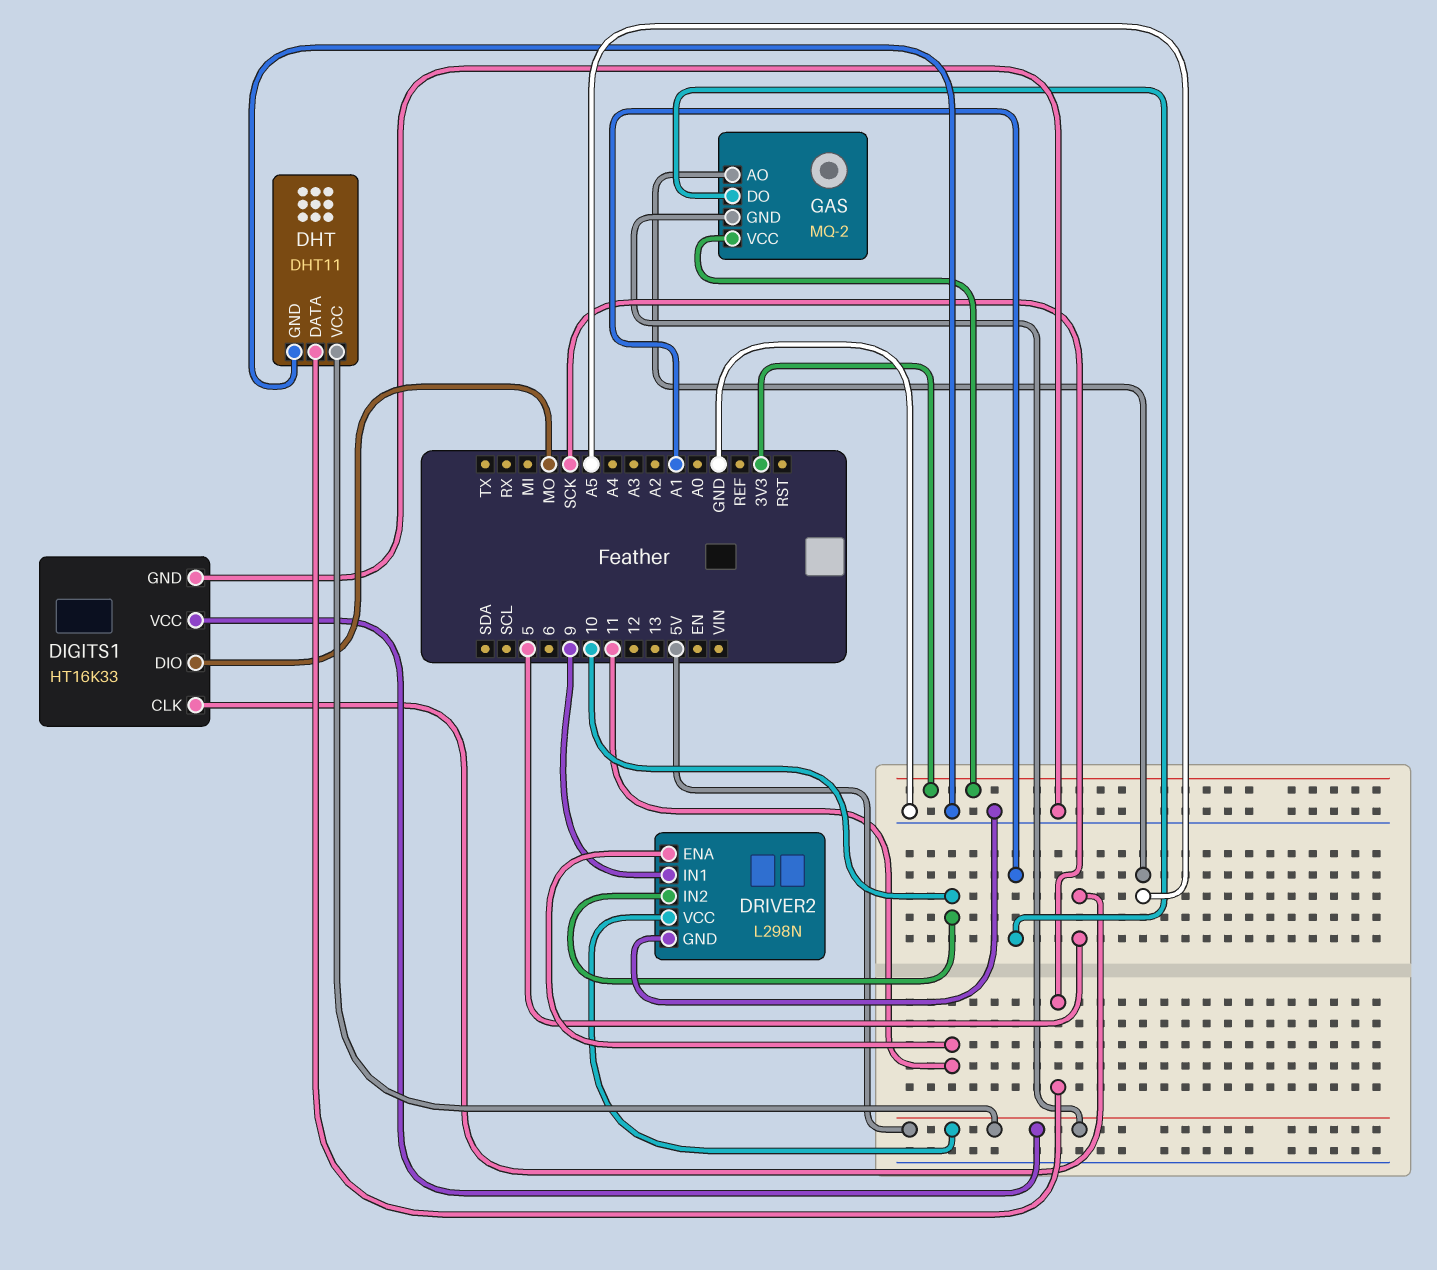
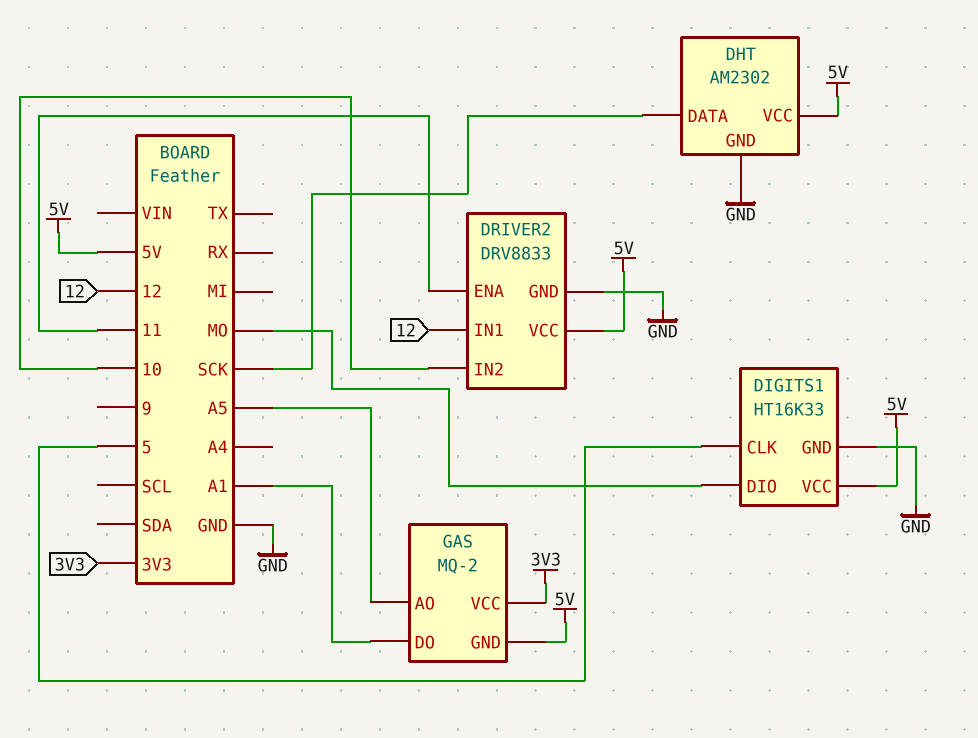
DHT: DHT11 -> AM2302
DRIVER2: L298N -> DRV8833
DRIVER2 pin IN1: 9 -> 12

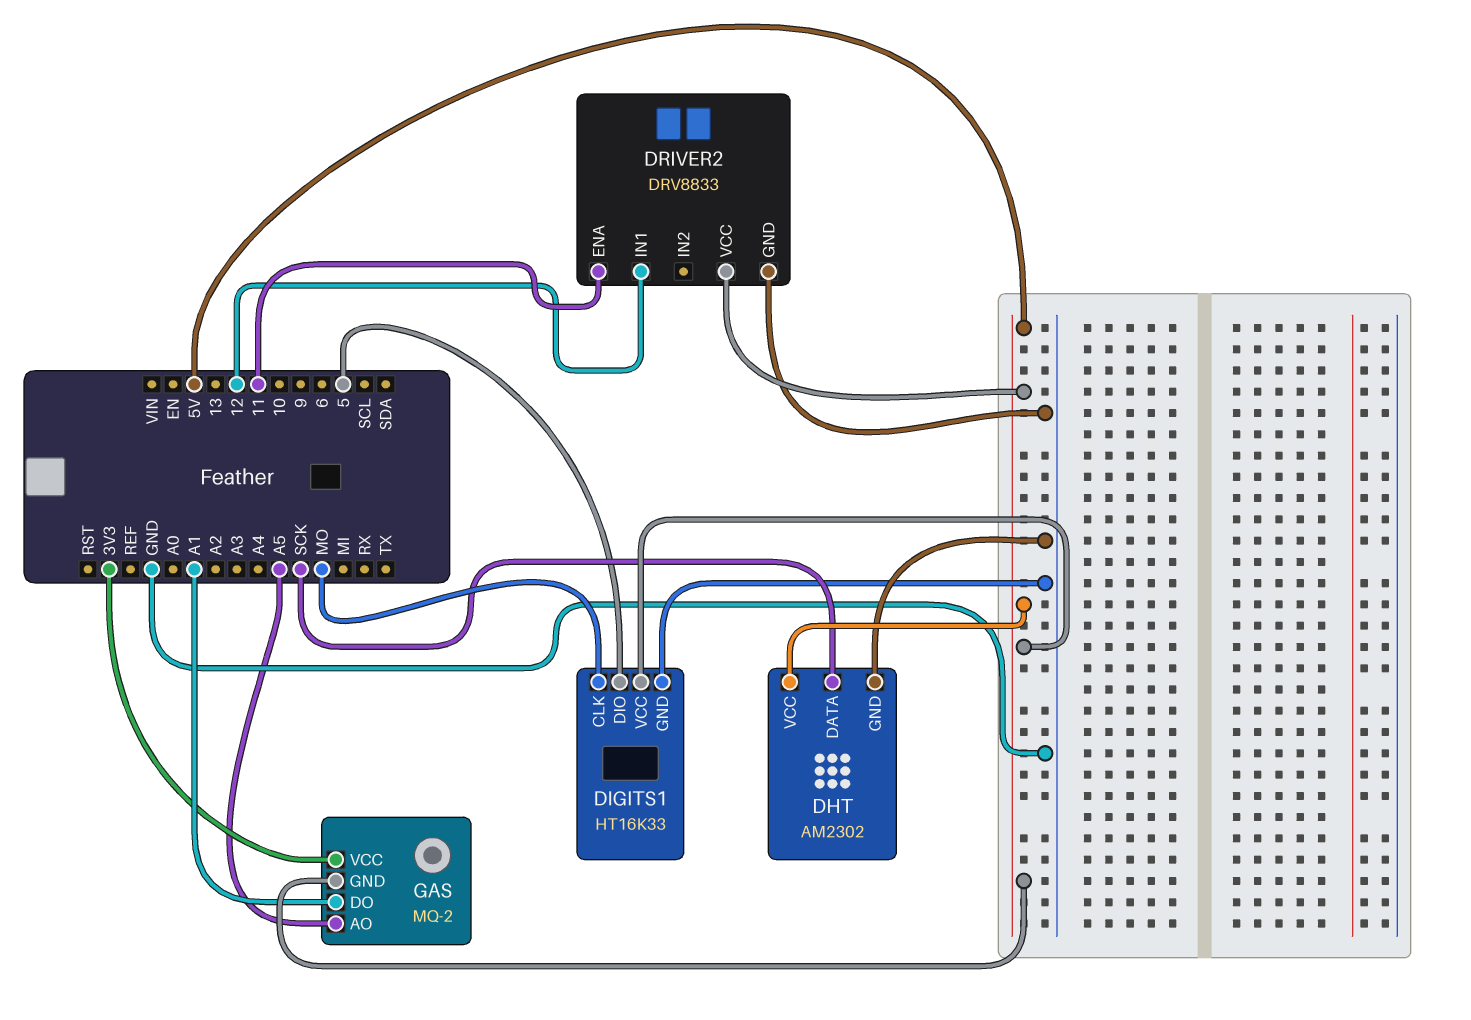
DIGITS1 pin CLK: 5 -> MO
DIGITS1 pin DIO: MO -> 5
DRIVER2 pin IN2: 10 -> none

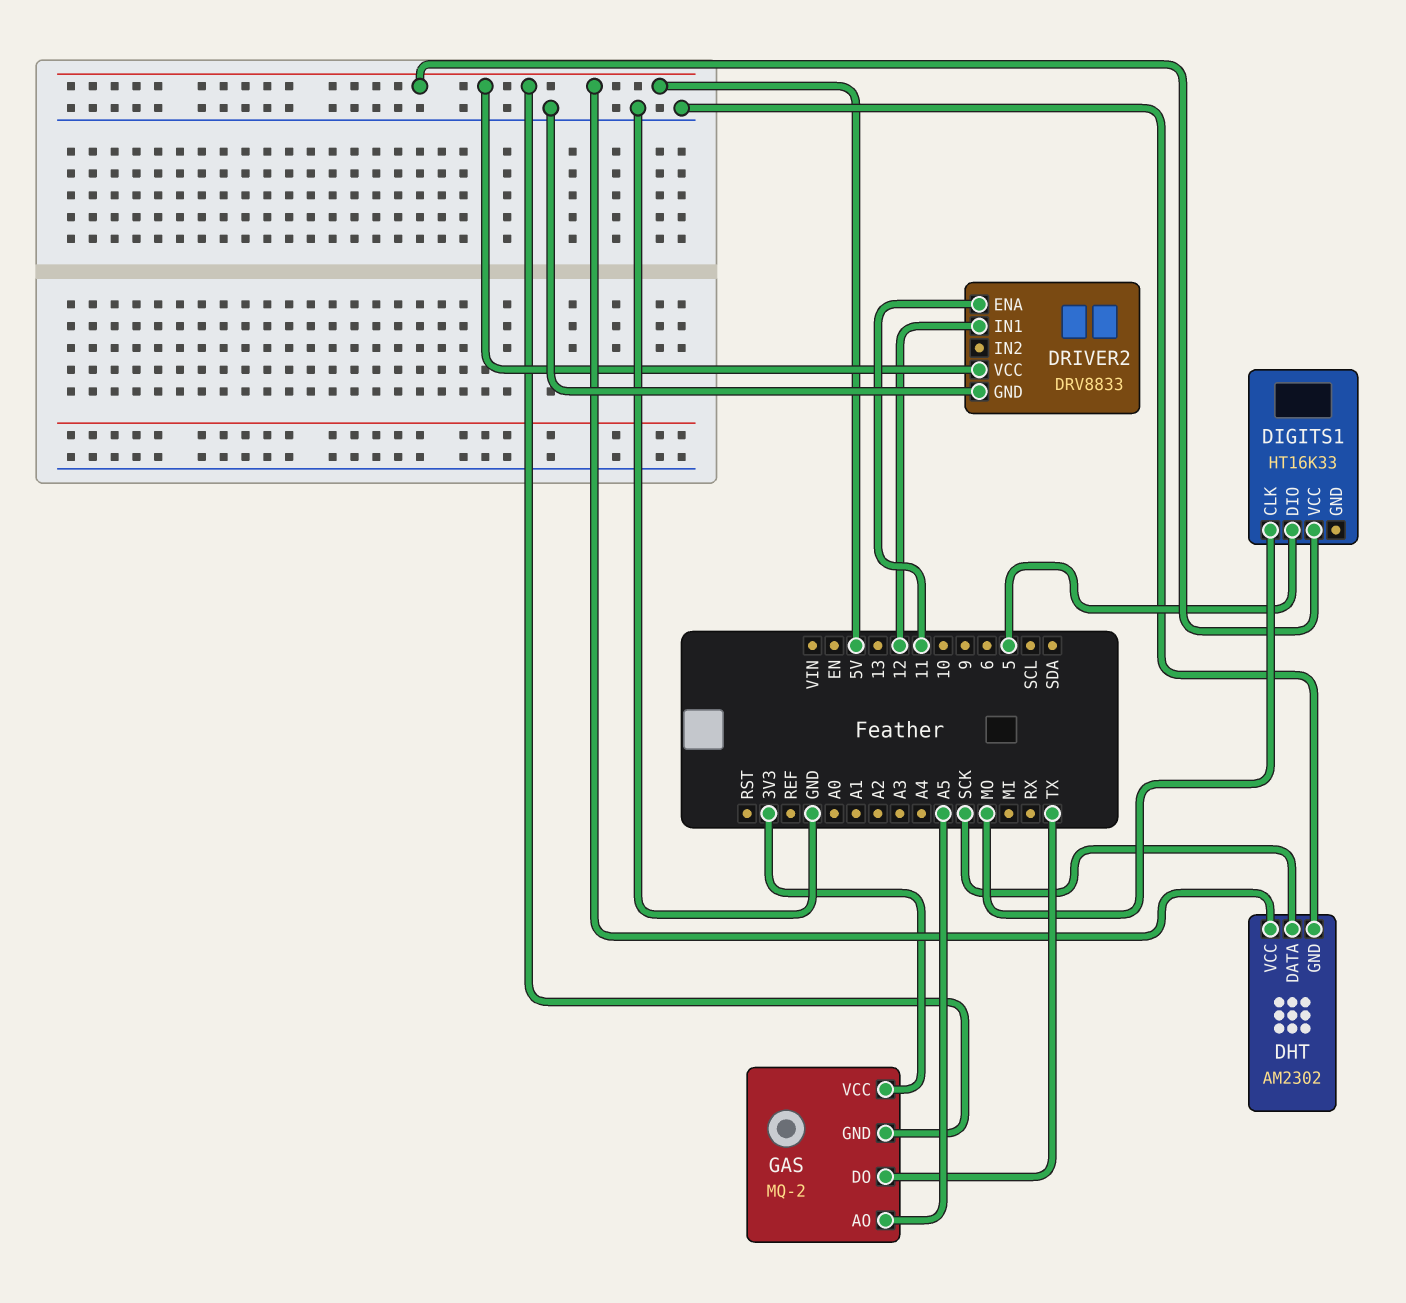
DIGITS1 pin GND: GND -> none
GAS pin DO: A1 -> TX

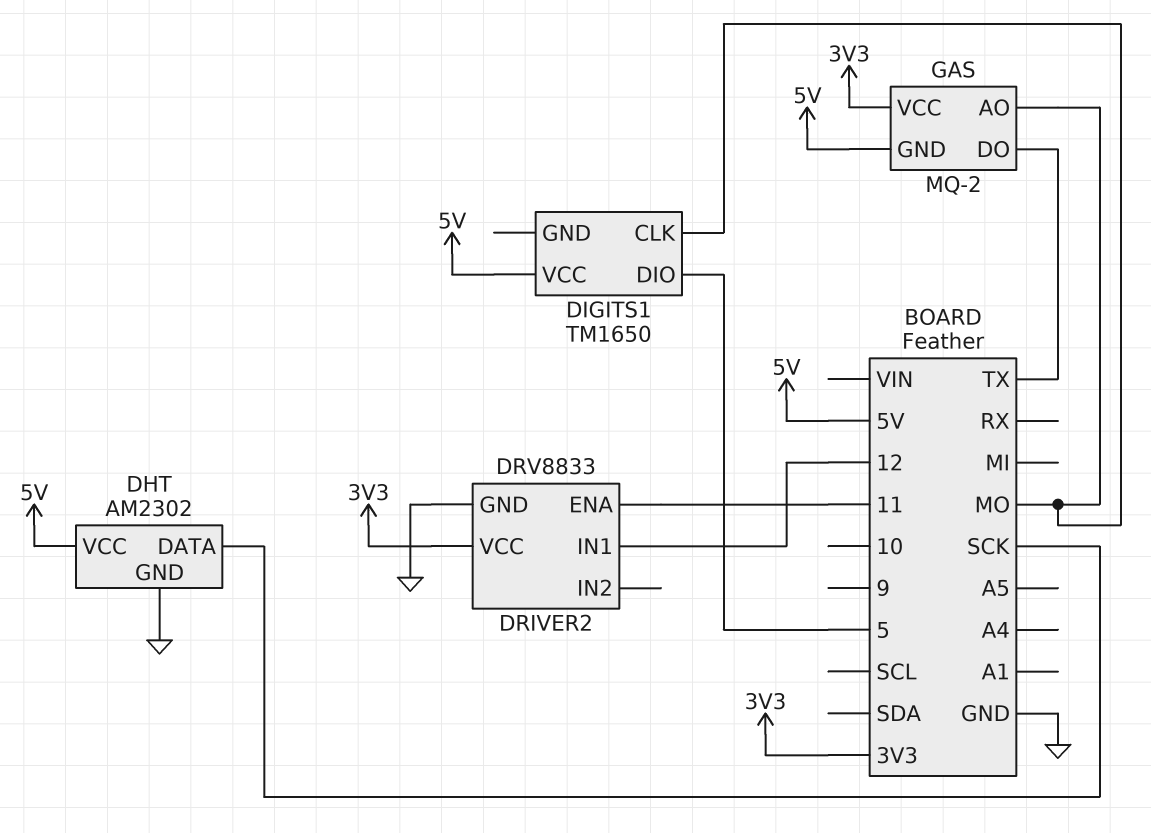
DIGITS1: HT16K33 -> TM1650
DRIVER2 pin VCC: 5V -> 3V3
GAS pin AO: A5 -> MO

